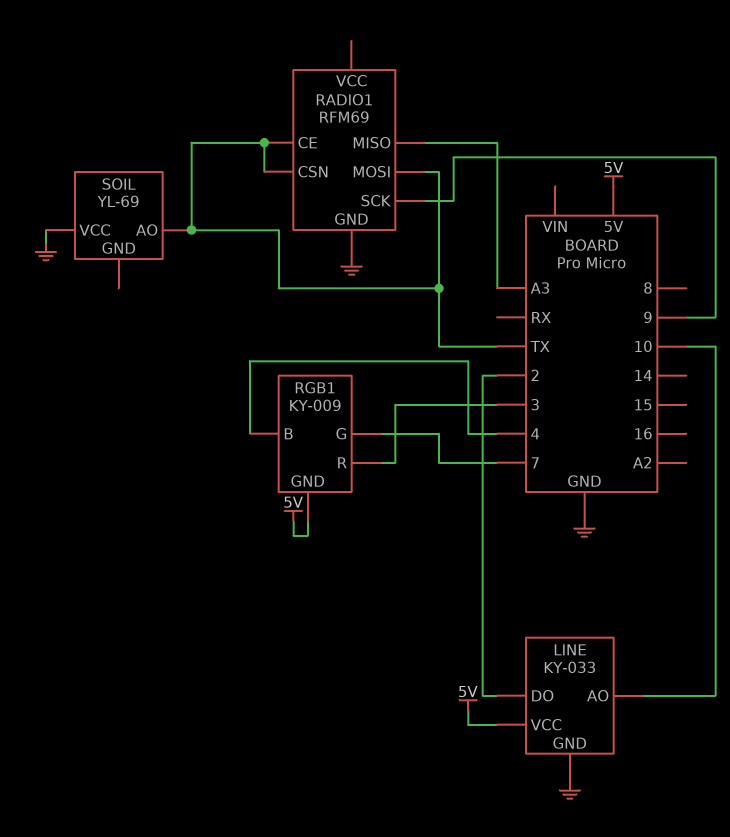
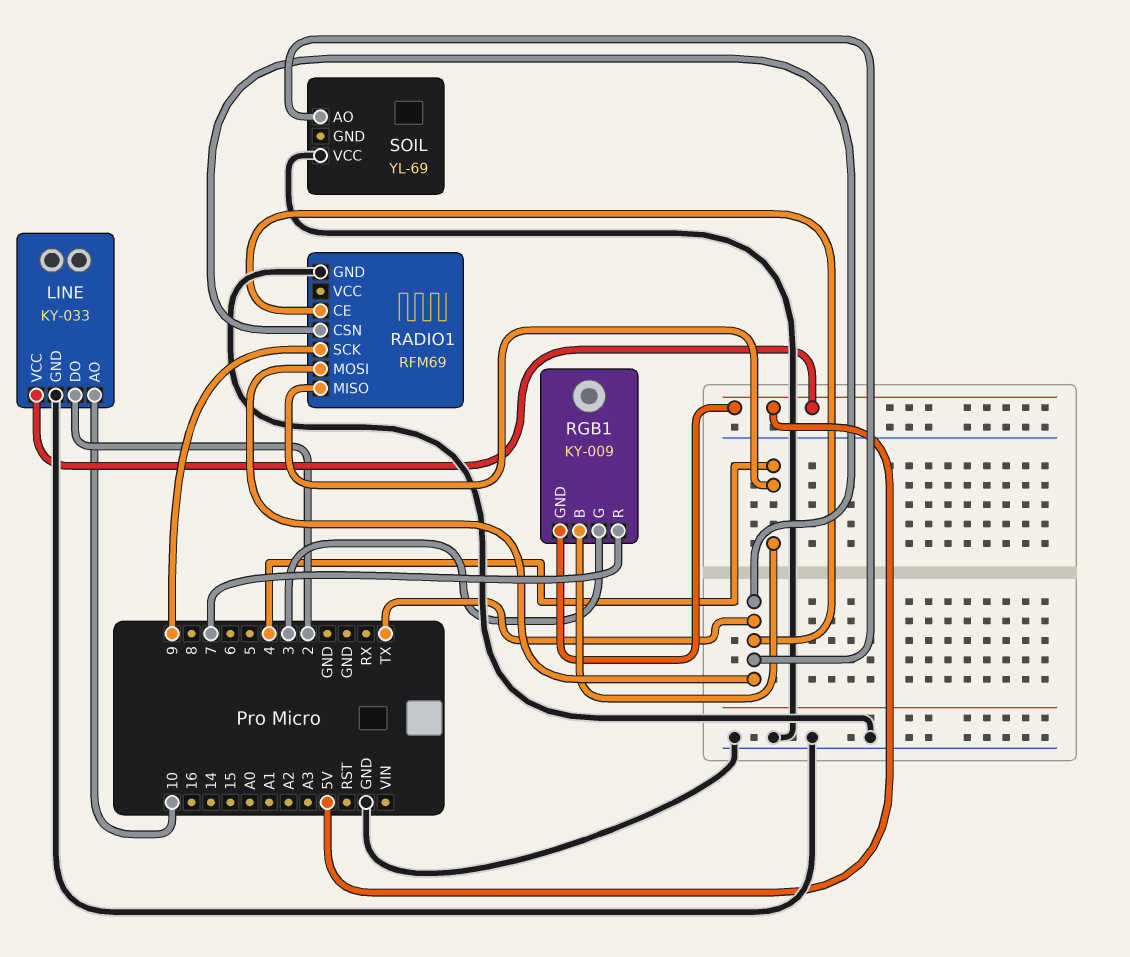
RADIO1 pin MISO: A3 -> 4
RGB1 pin G: 7 -> 3
RGB1 pin R: 3 -> 7

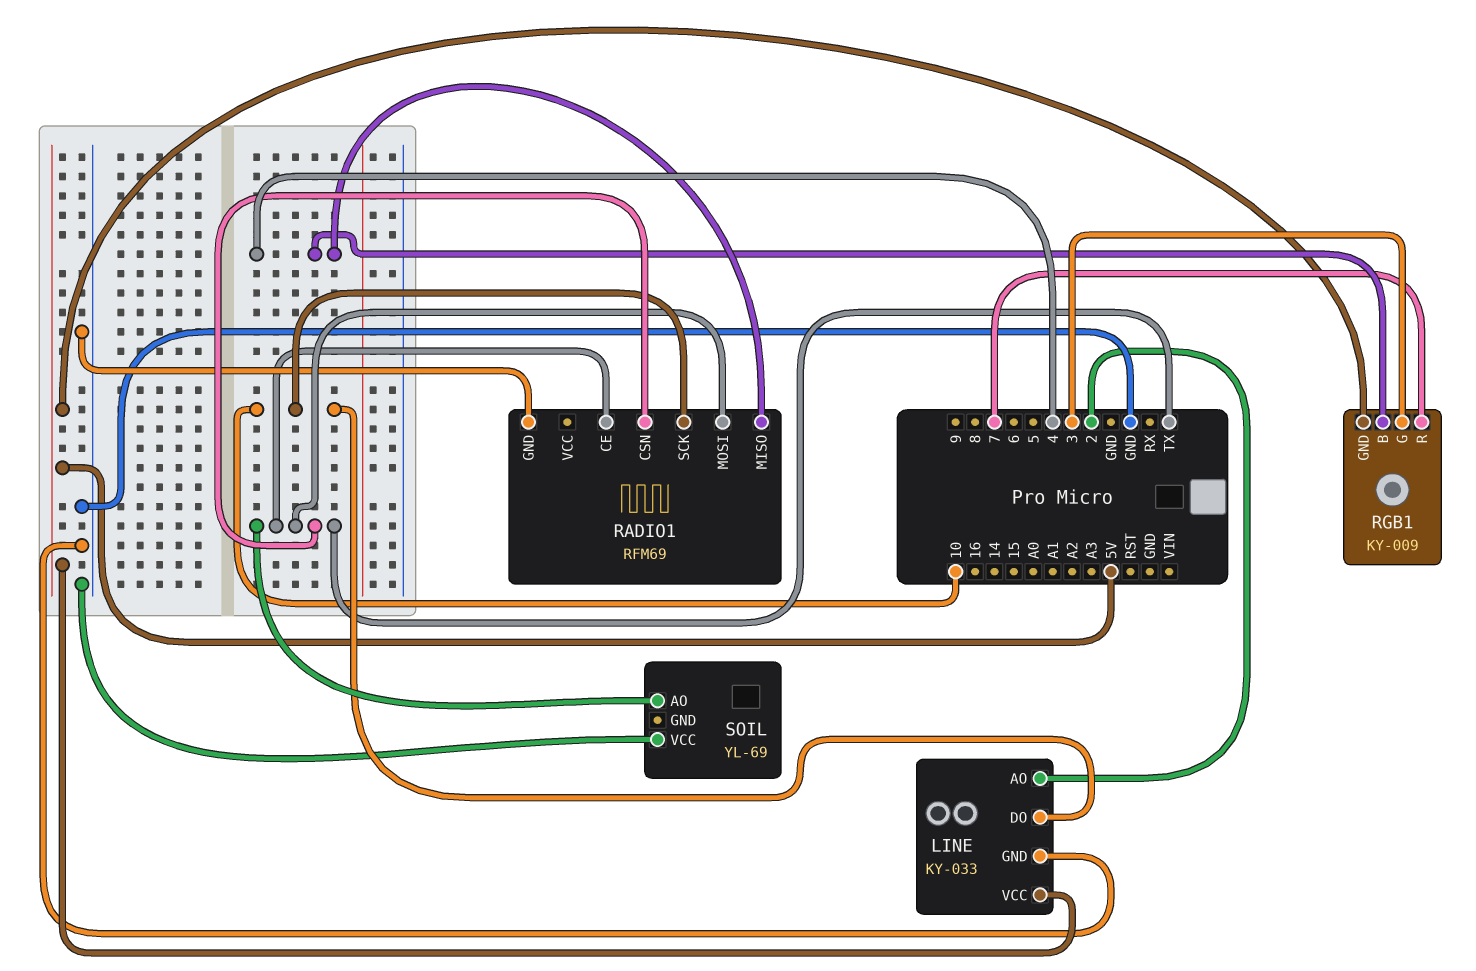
LINE pin AO: 10 -> 2
LINE pin DO: 2 -> 10
RADIO1 pin SCK: 9 -> 10

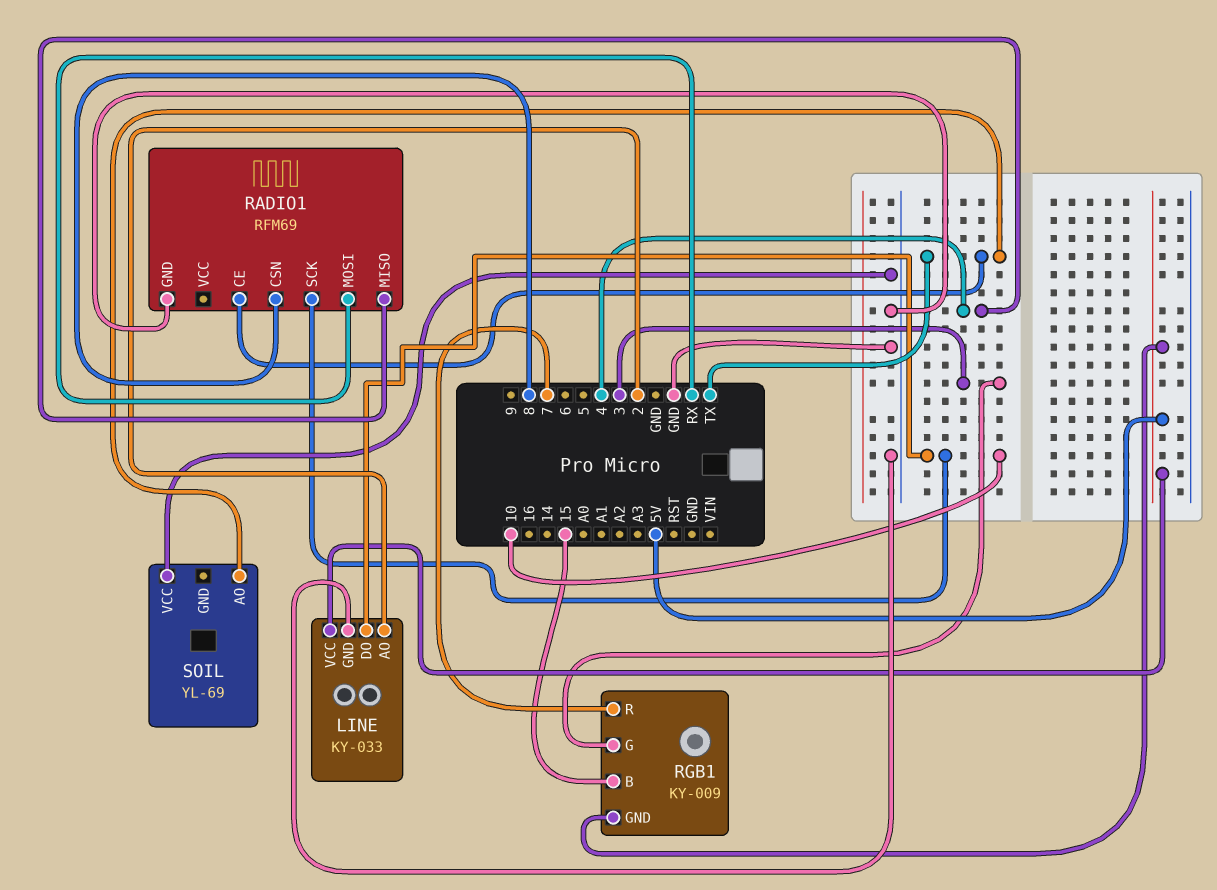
RADIO1 pin CSN: TX -> 8
RADIO1 pin MOSI: TX -> RX
RGB1 pin B: 4 -> 15

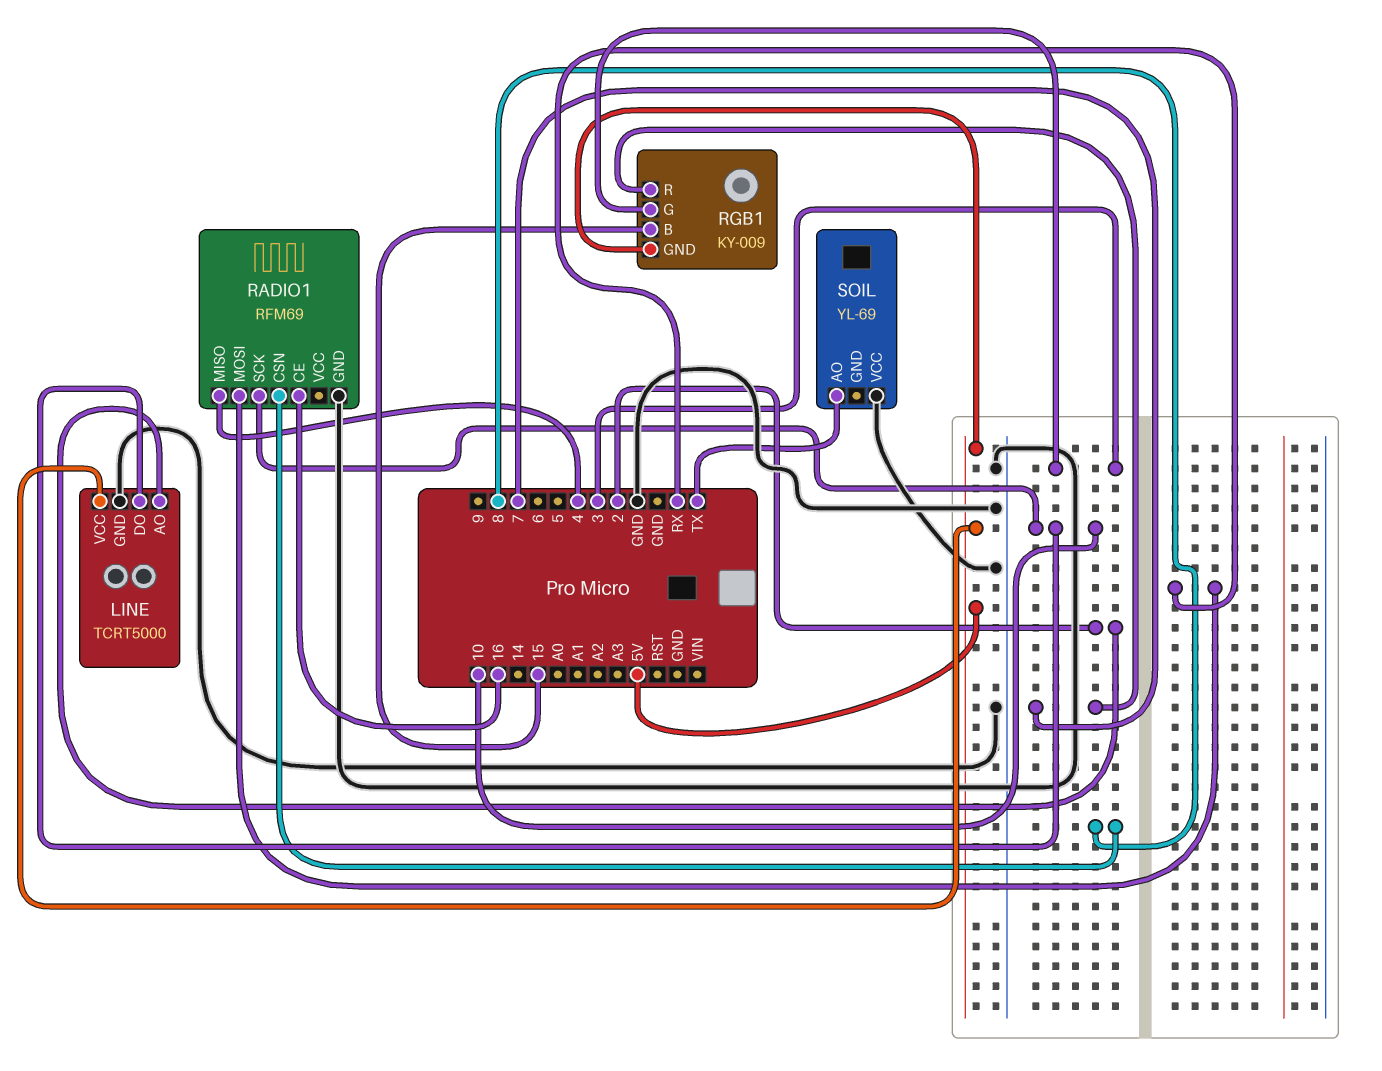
LINE: KY-033 -> TCRT5000
RADIO1 pin CE: TX -> 16

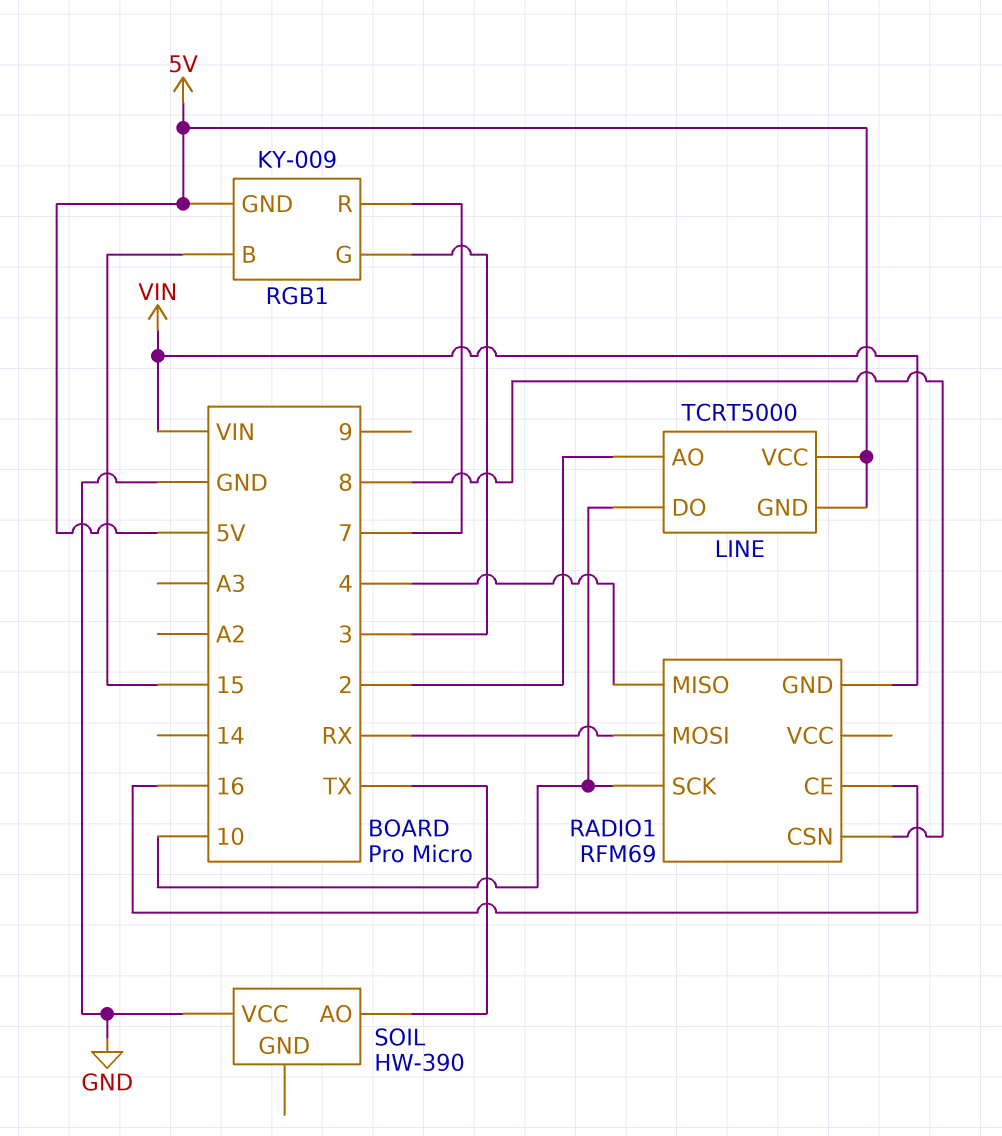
LINE pin GND: GND -> 5V
RADIO1 pin GND: GND -> VIN
SOIL: YL-69 -> HW-390

